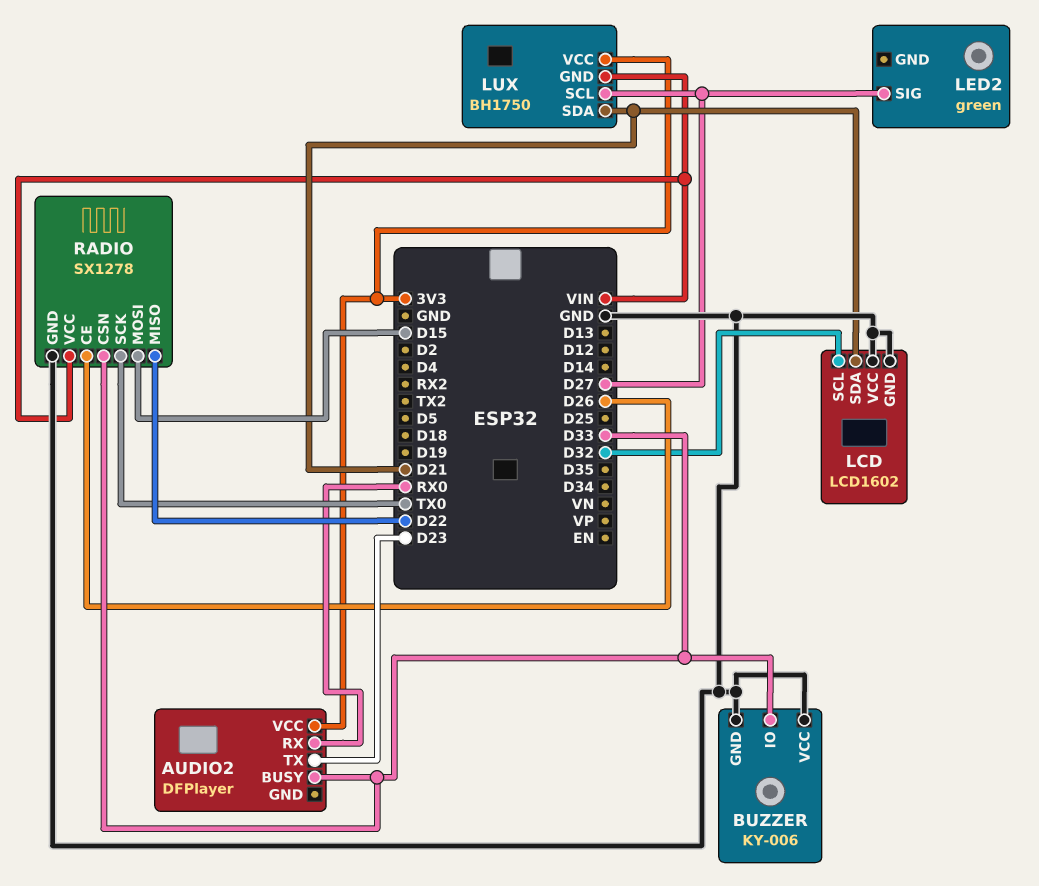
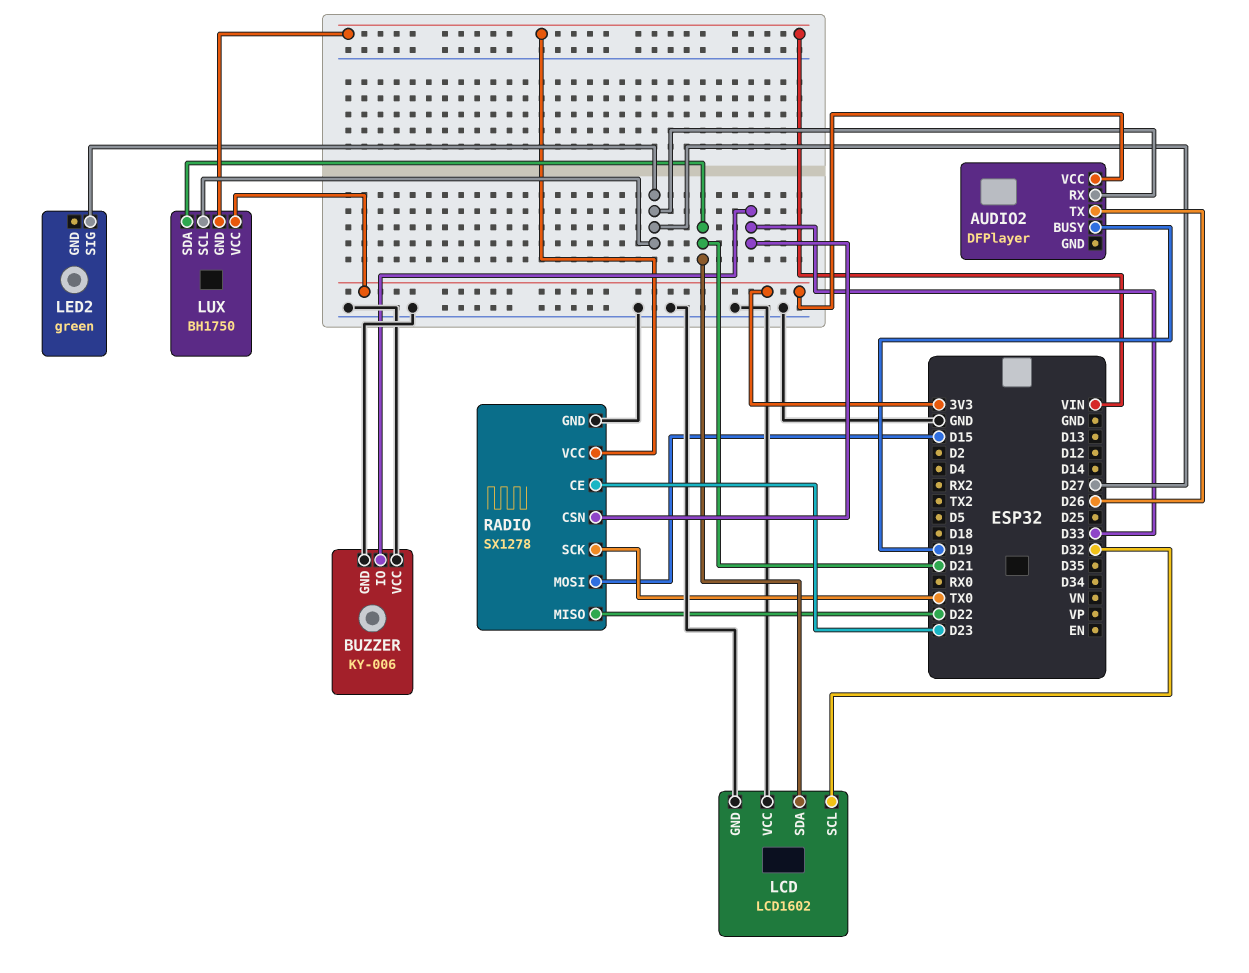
AUDIO2 pin BUSY: D33 -> D19
AUDIO2 pin RX: RX0 -> D27
AUDIO2 pin TX: D23 -> D26
RADIO pin CE: D26 -> D23

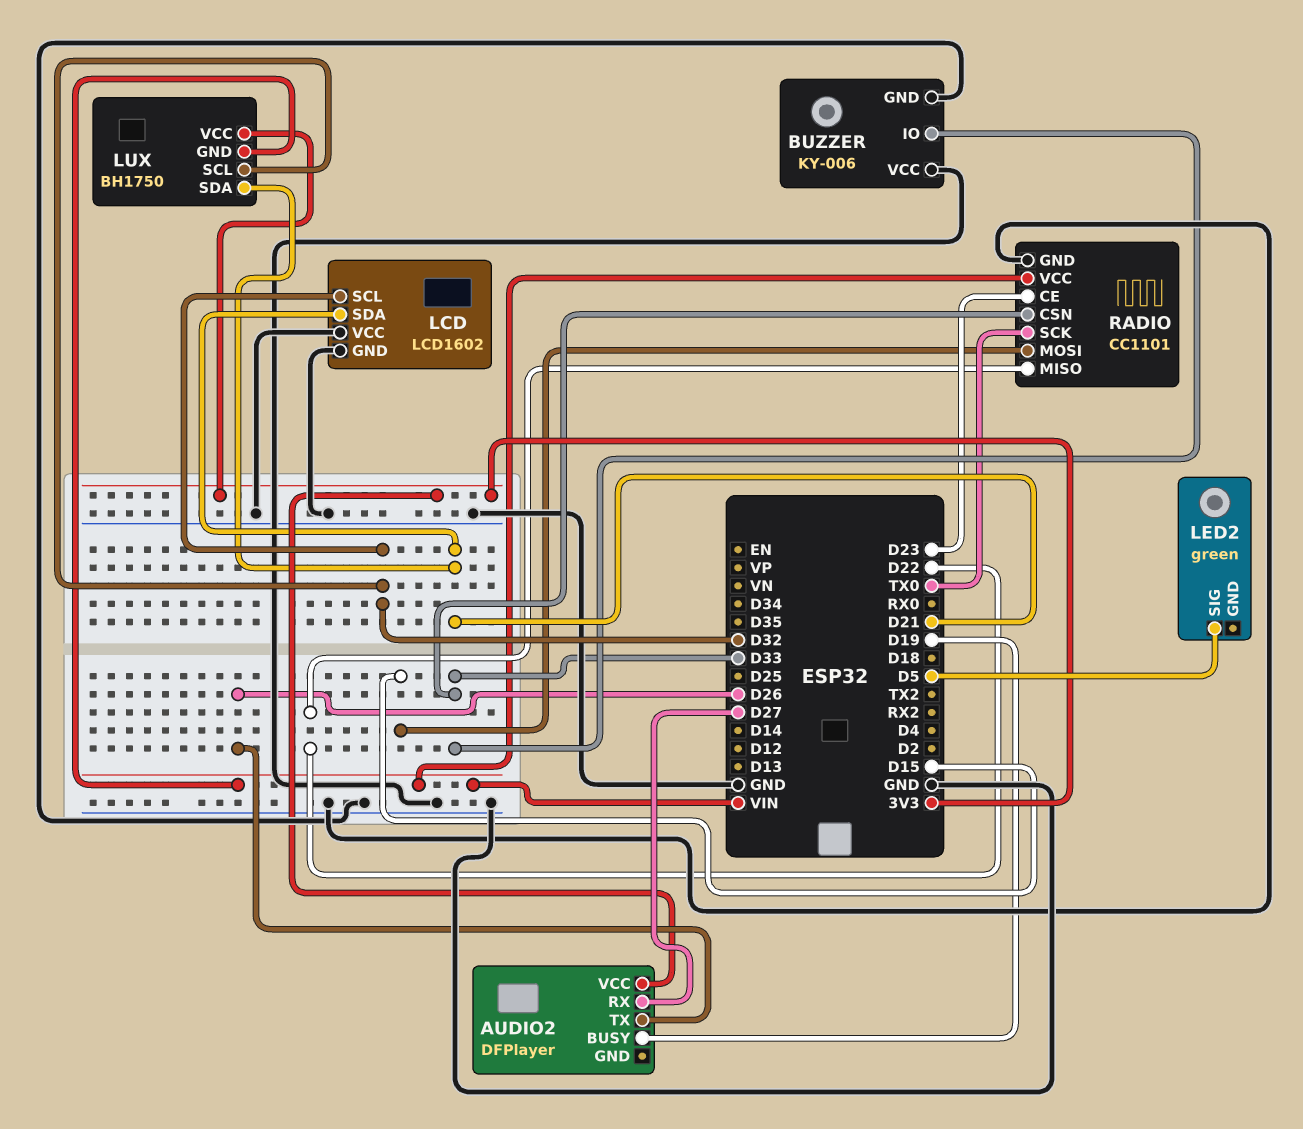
LED2 pin SIG: D27 -> D5
LUX pin SCL: D27 -> D32
RADIO: SX1278 -> CC1101

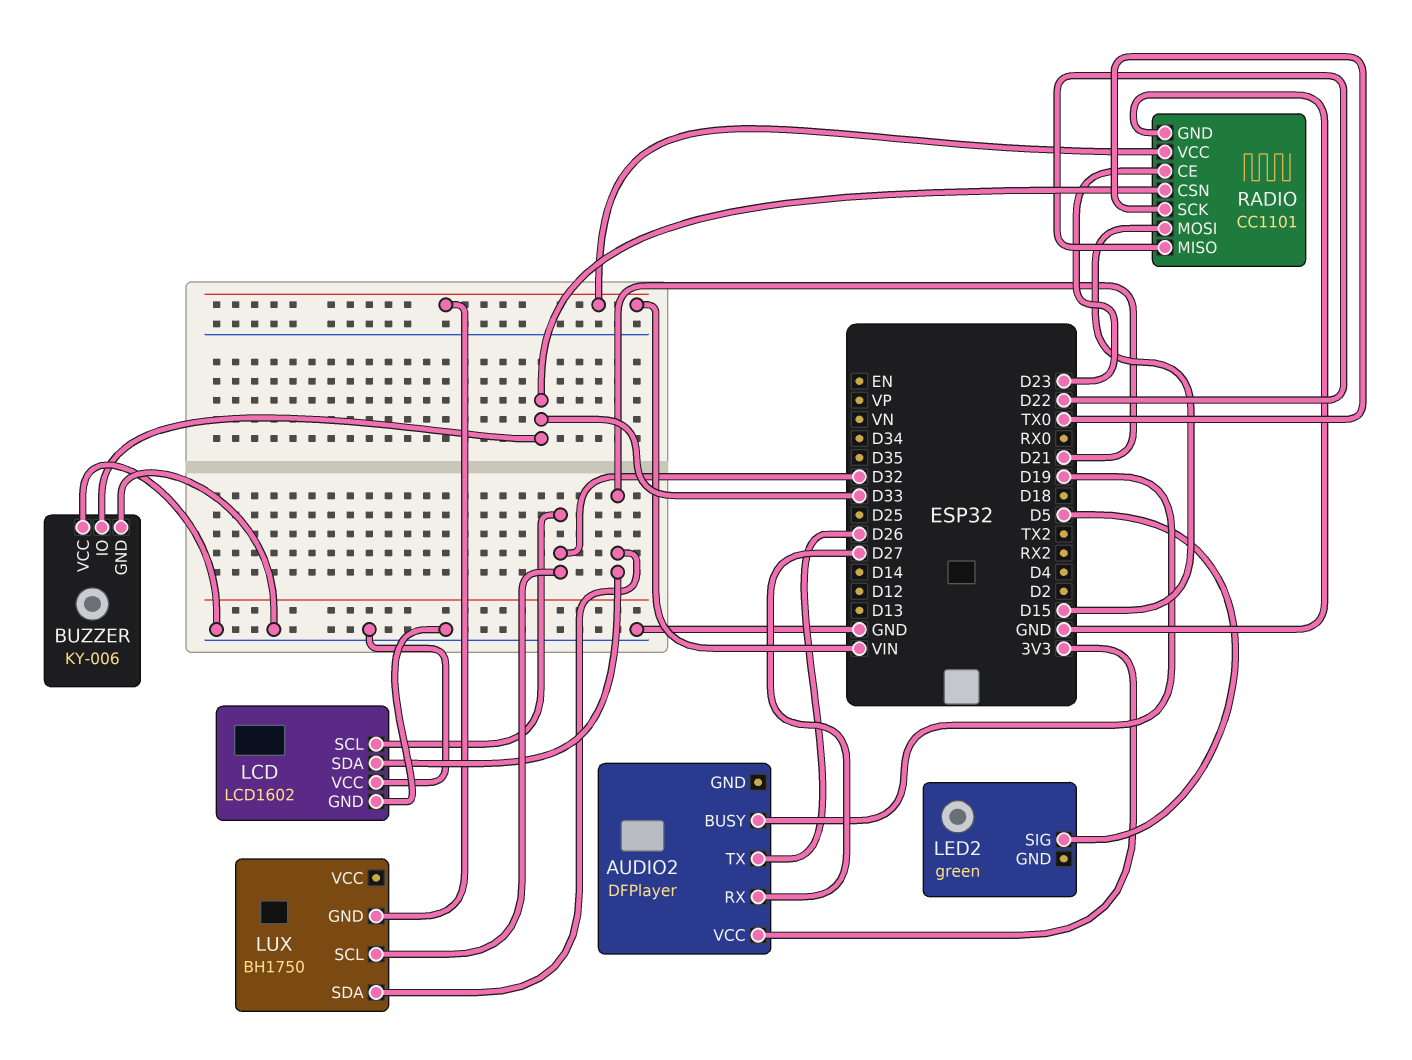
LUX pin VCC: 3V3 -> none

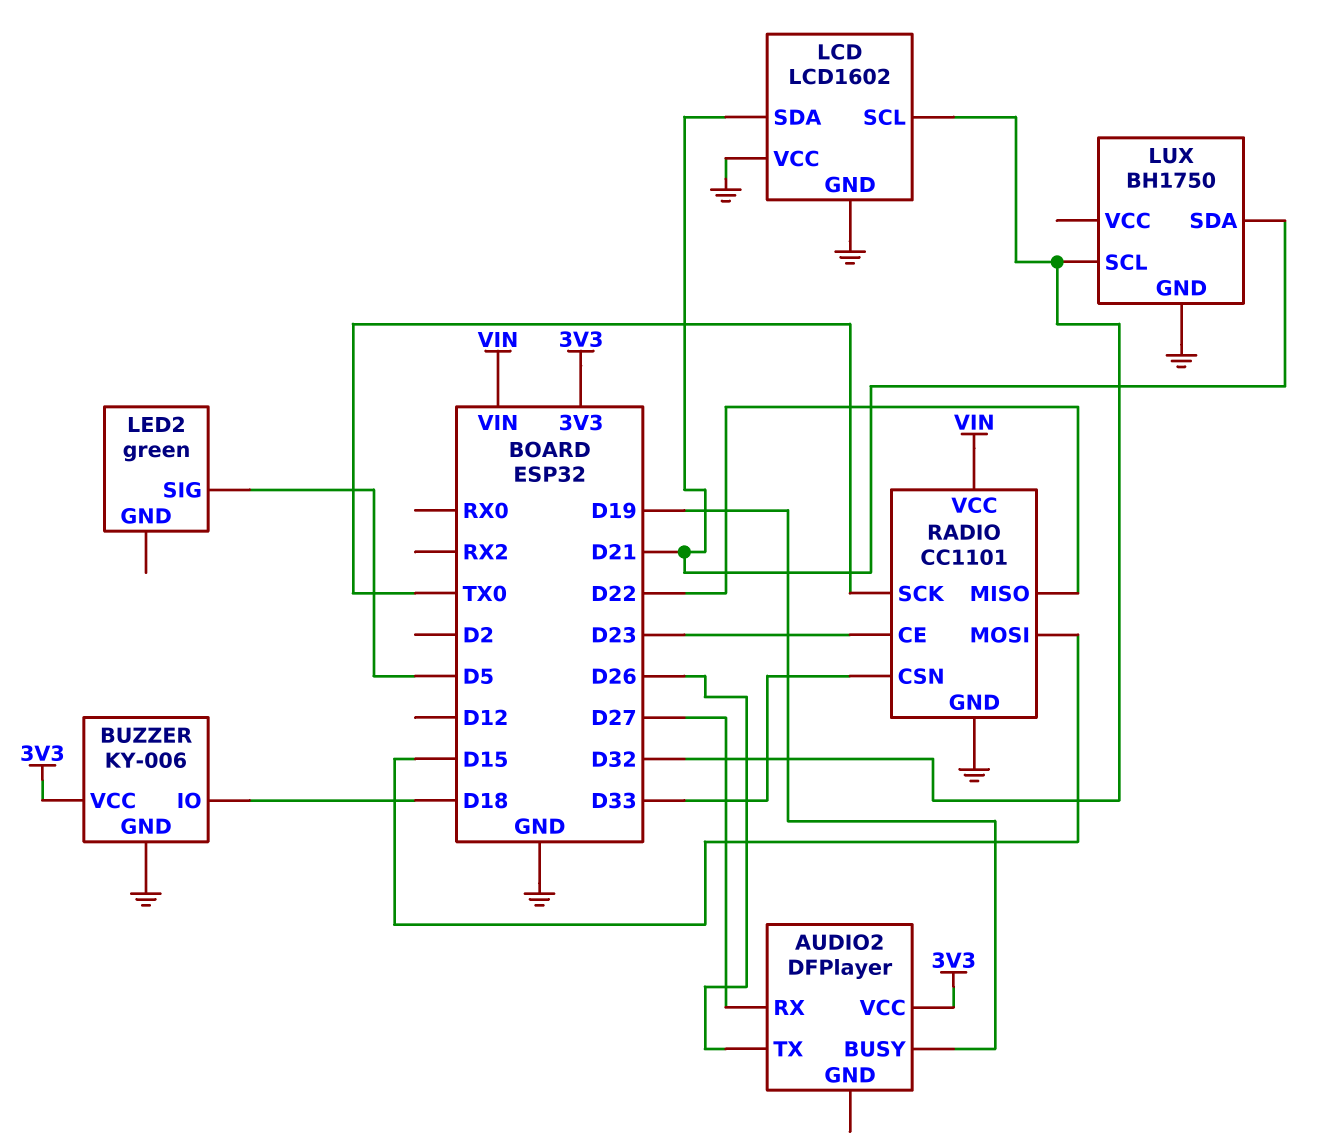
BUZZER pin IO: D33 -> D18
BUZZER pin VCC: GND -> 3V3
LUX pin GND: VIN -> GND

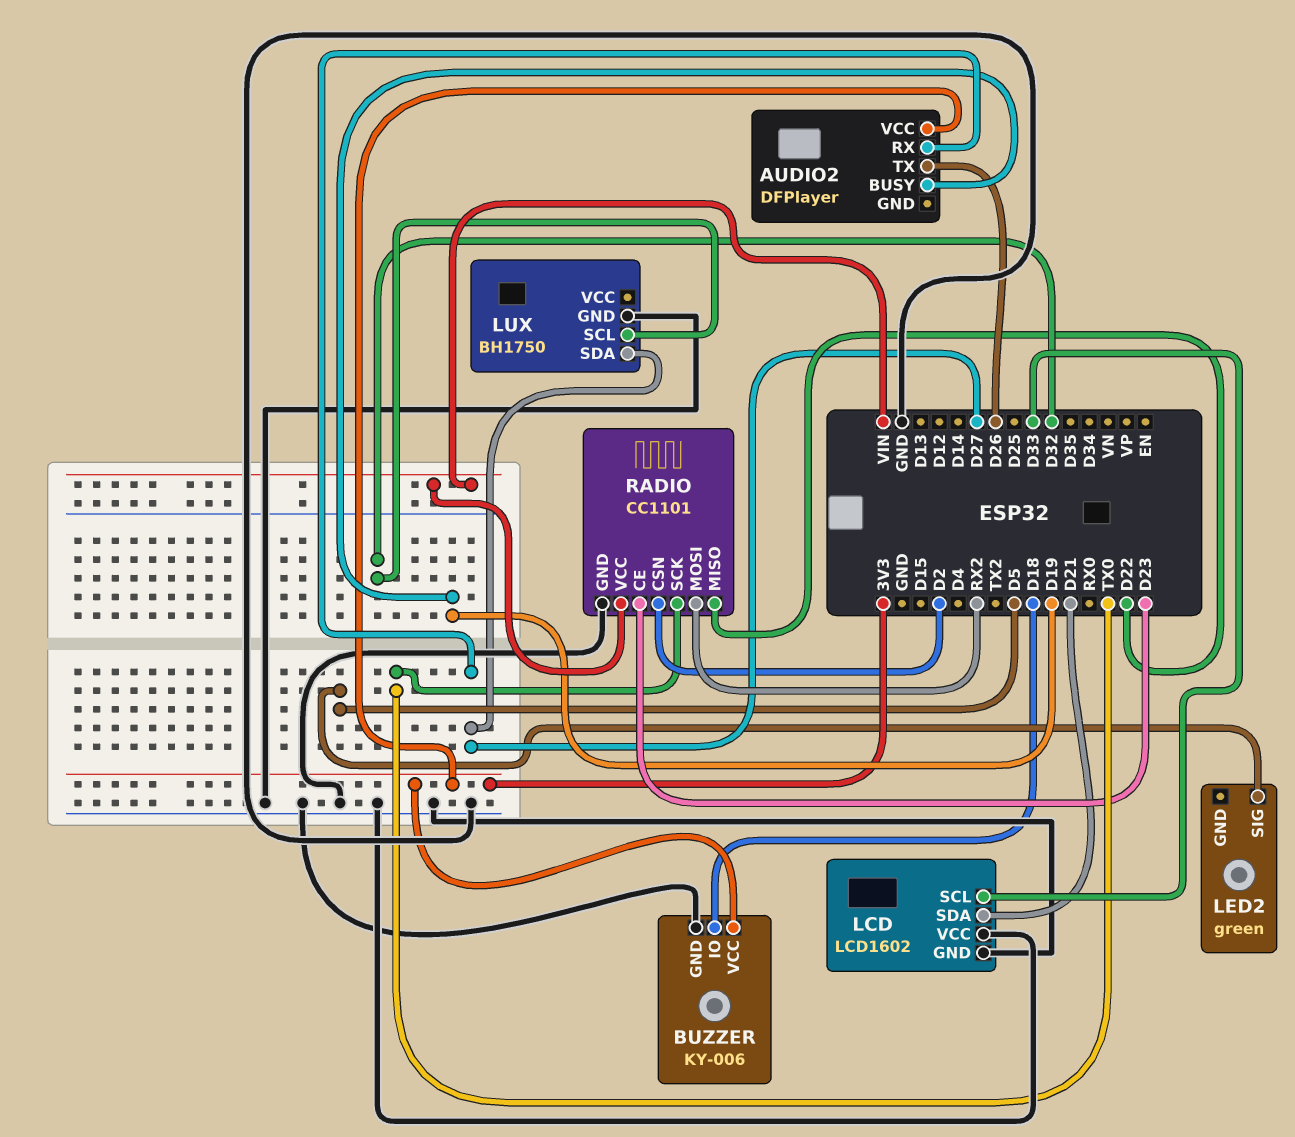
LCD pin SCL: D32 -> D33
LUX pin SDA: D21 -> D27
RADIO pin CSN: D33 -> D2
RADIO pin MOSI: D15 -> RX2

